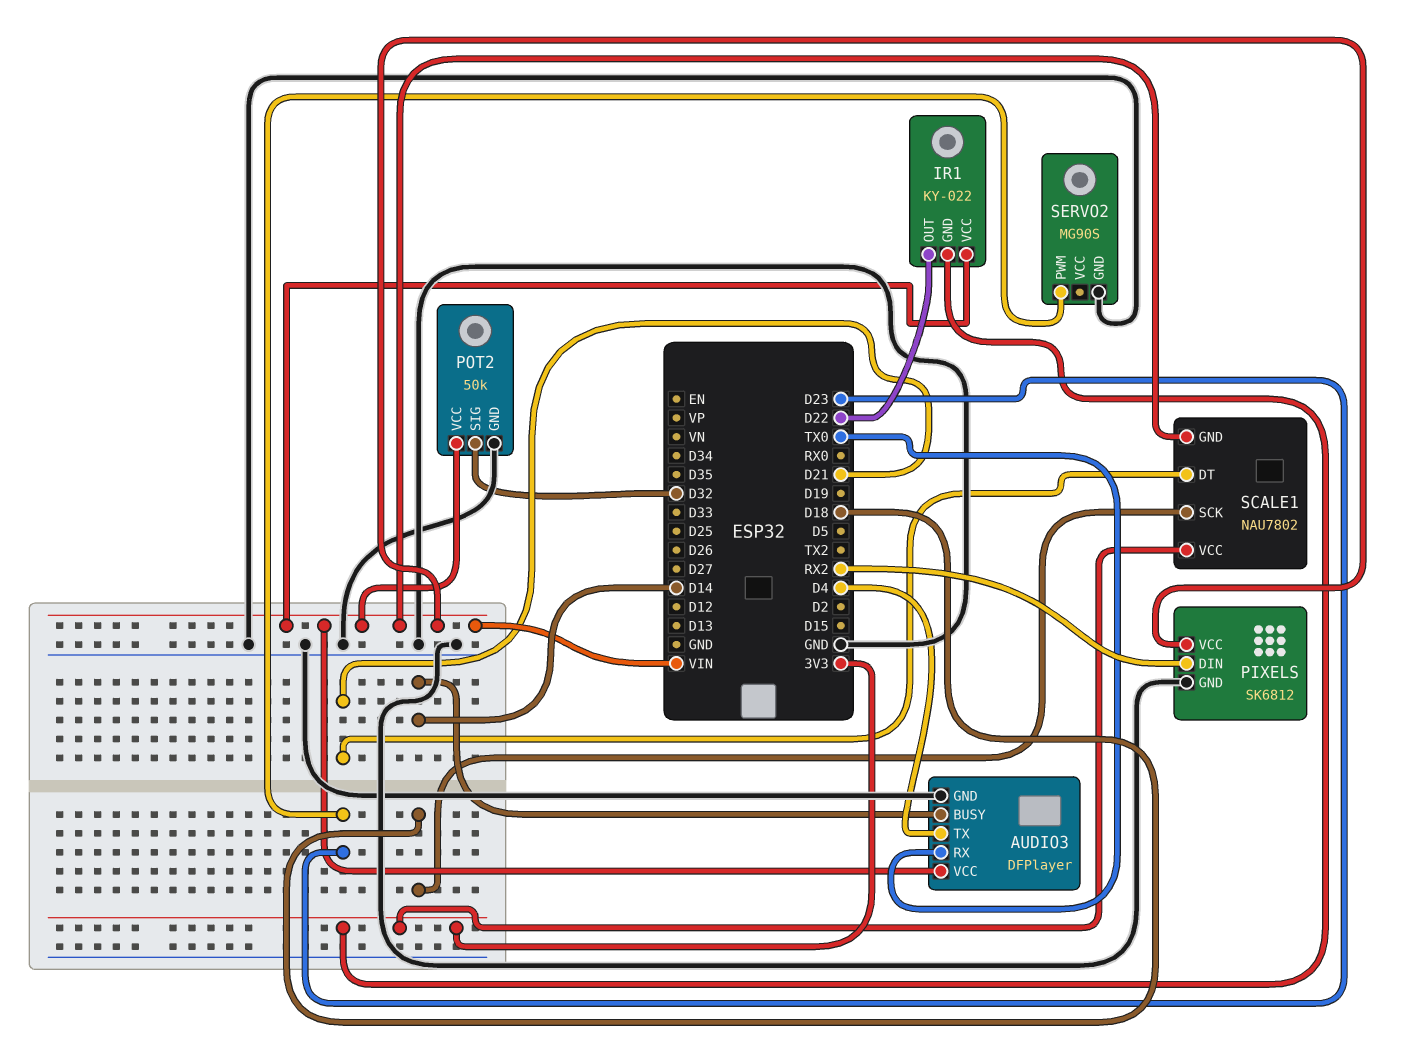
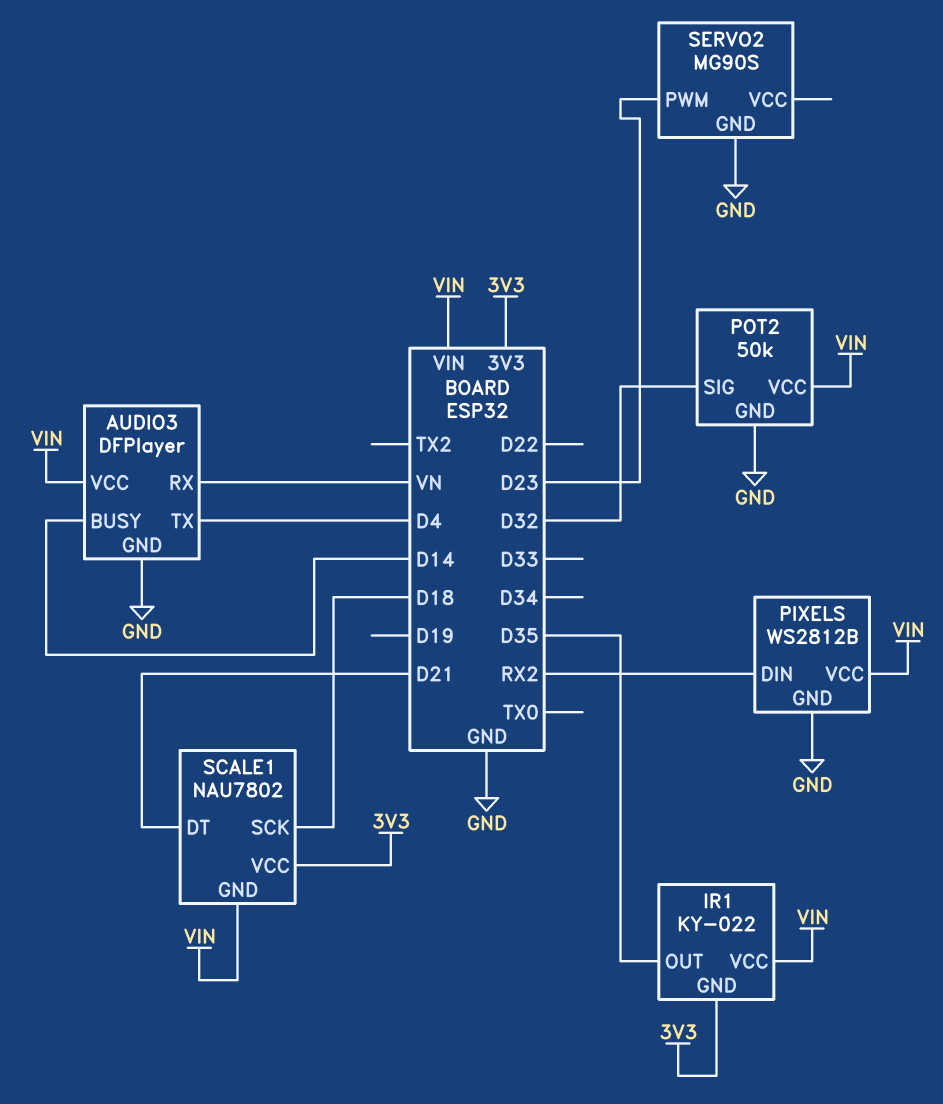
AUDIO3 pin RX: TX0 -> VN
IR1 pin OUT: D22 -> D35
PIXELS: SK6812 -> WS2812B

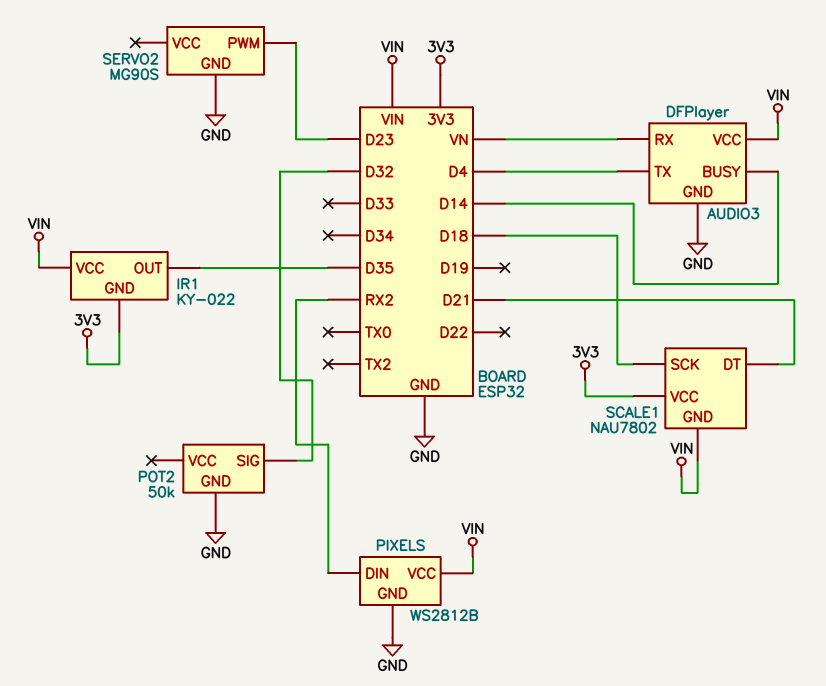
POT2 pin VCC: VIN -> none

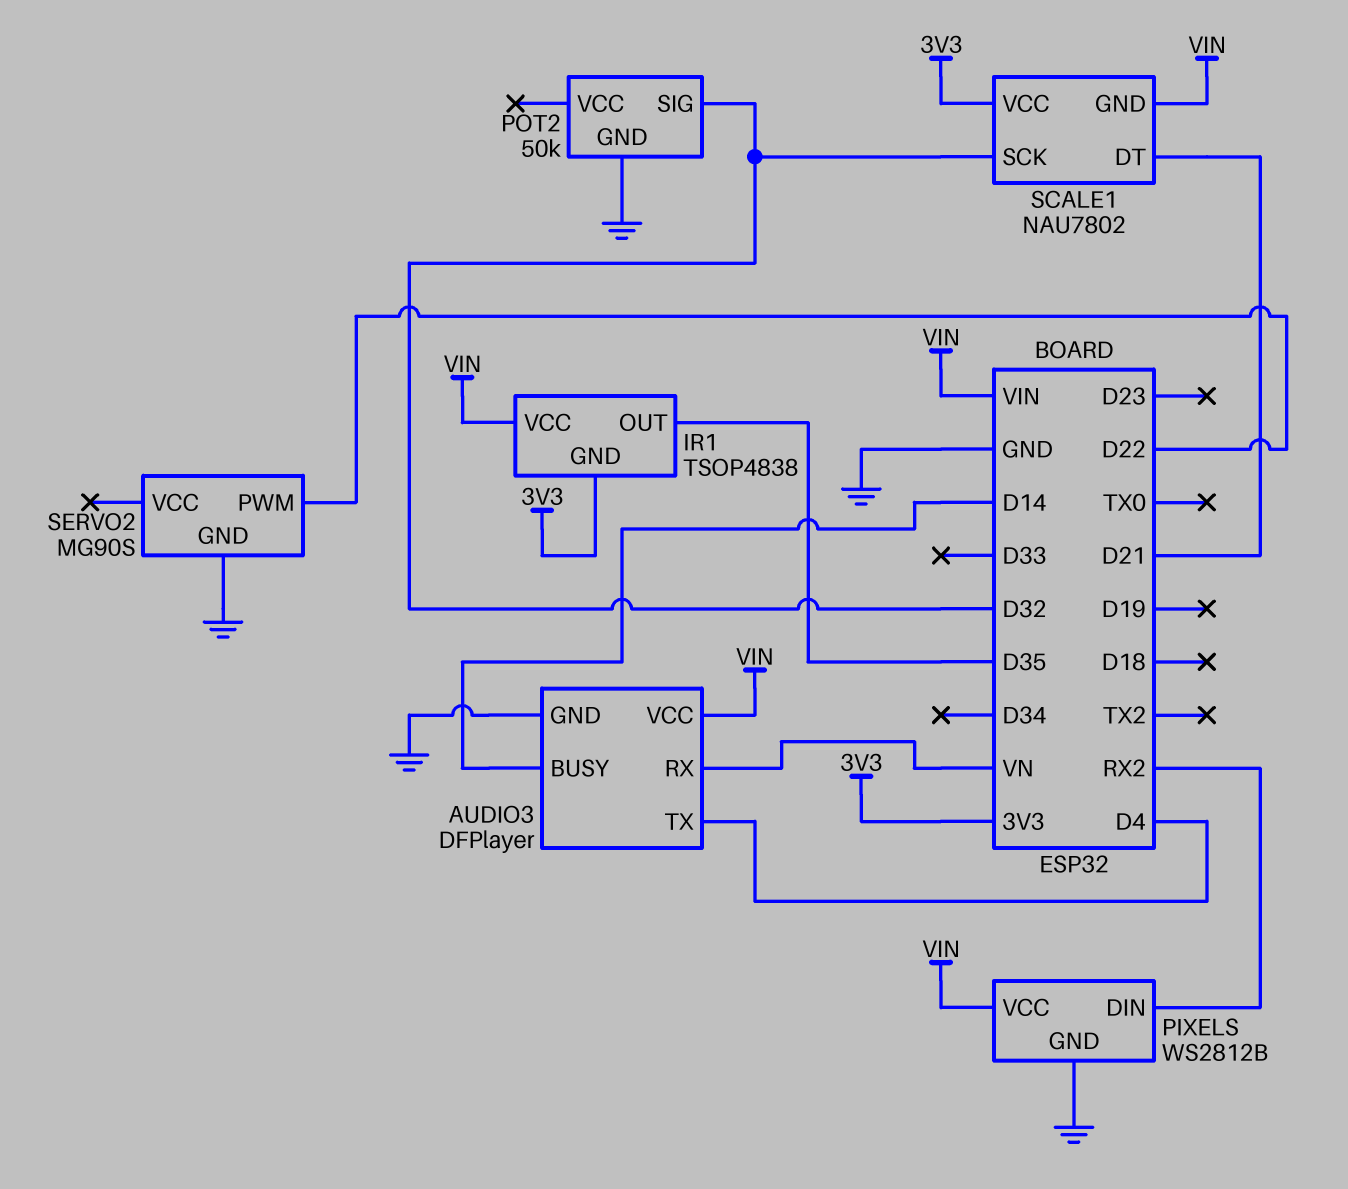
IR1: KY-022 -> TSOP4838
SCALE1 pin SCK: D18 -> D32
SERVO2 pin PWM: D23 -> D22

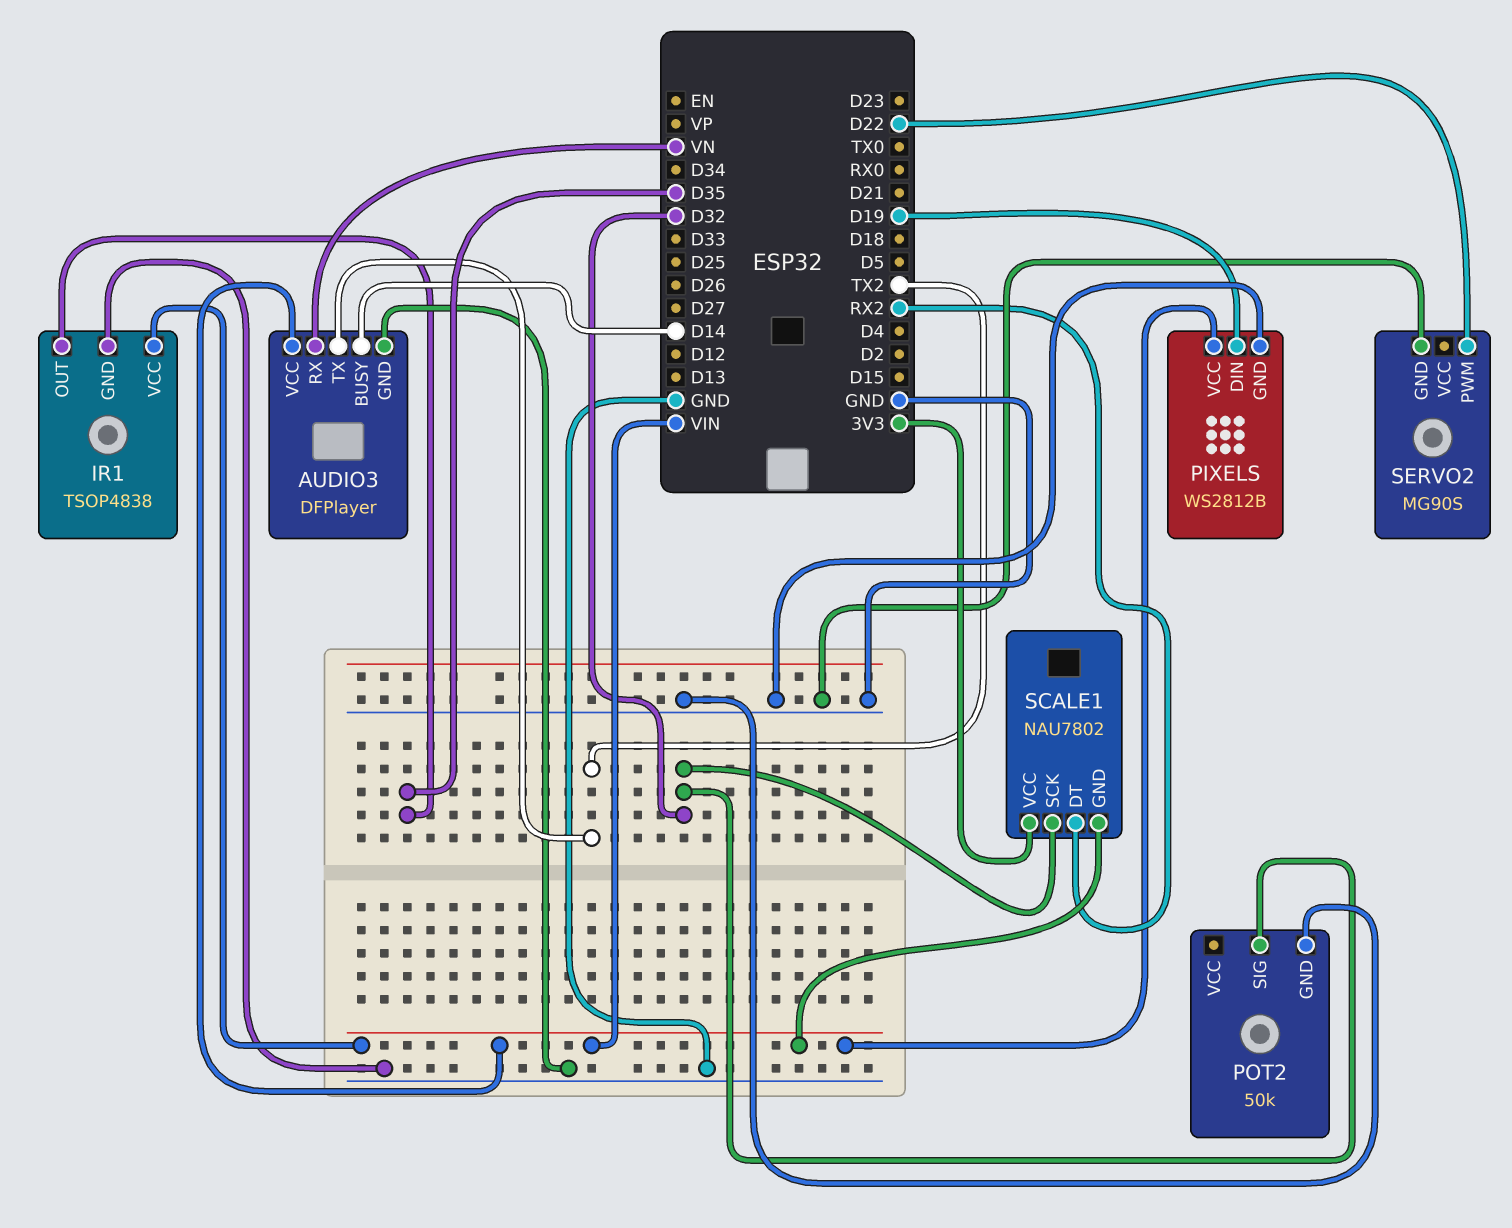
AUDIO3 pin TX: D4 -> TX2
IR1 pin GND: 3V3 -> GND
PIXELS pin DIN: RX2 -> D19
SCALE1 pin DT: D21 -> RX2

